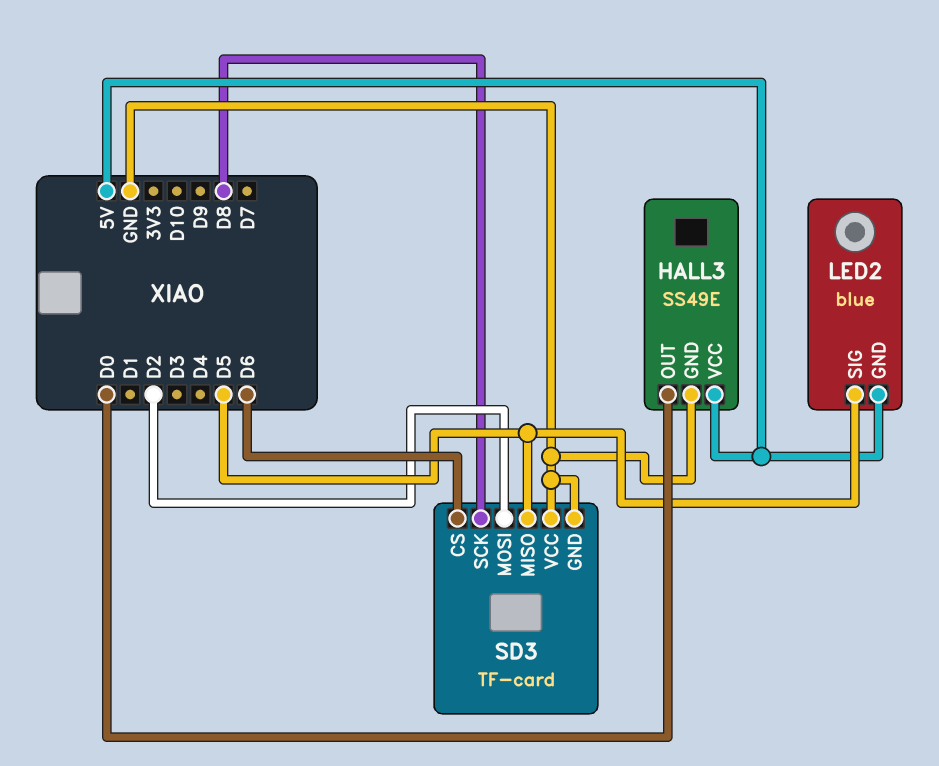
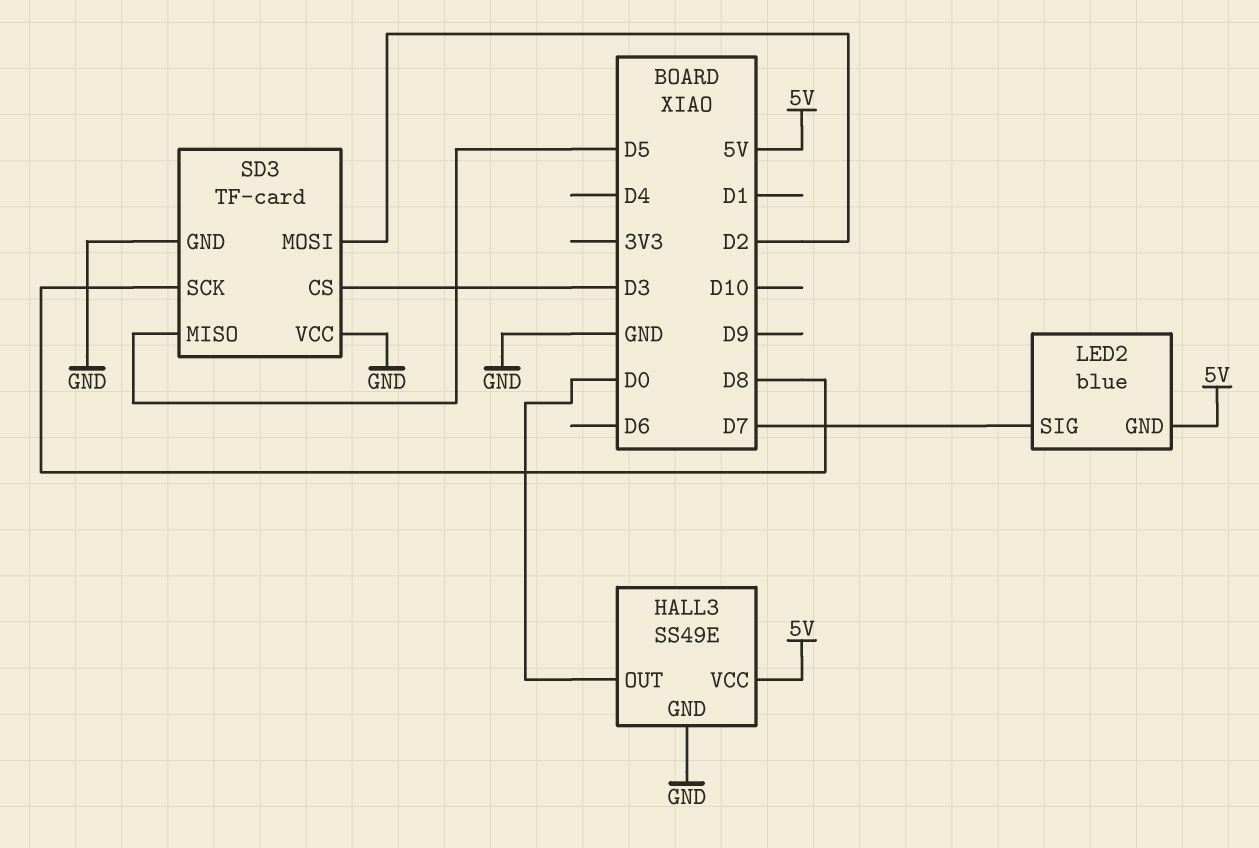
LED2 pin SIG: D5 -> D7
SD3 pin CS: D6 -> D3

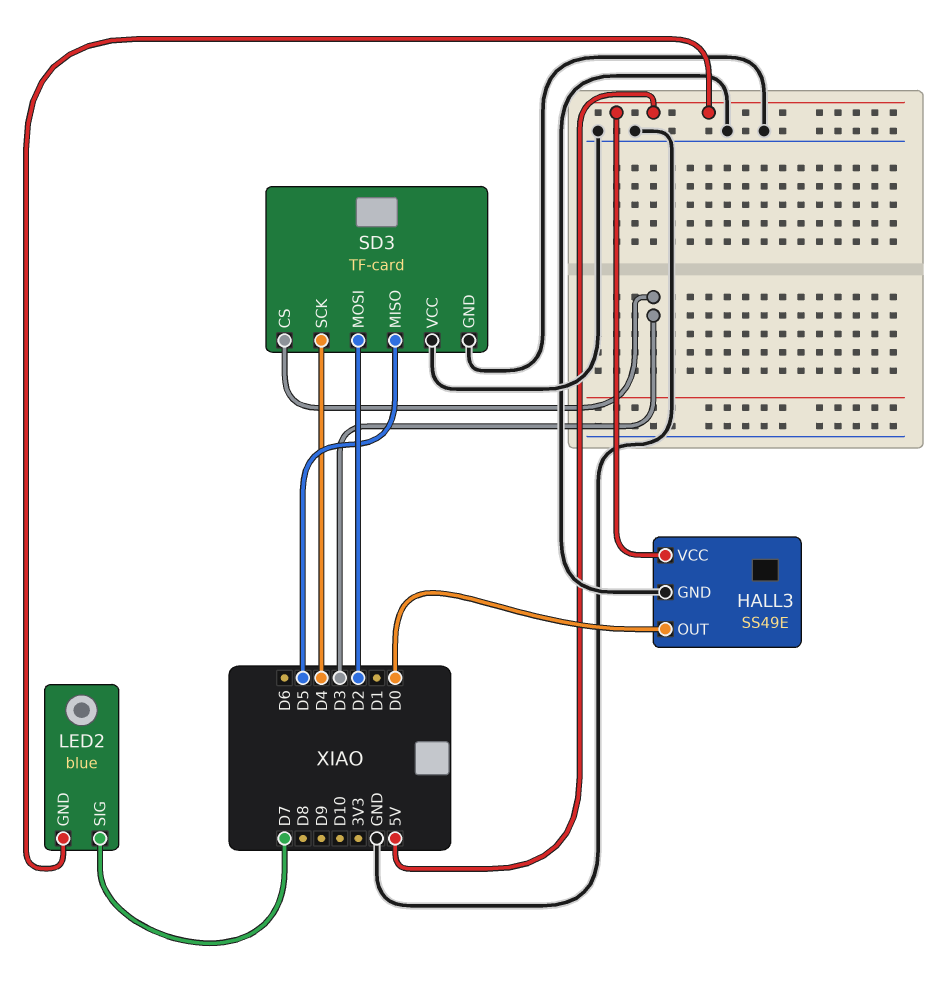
SD3 pin SCK: D8 -> D4

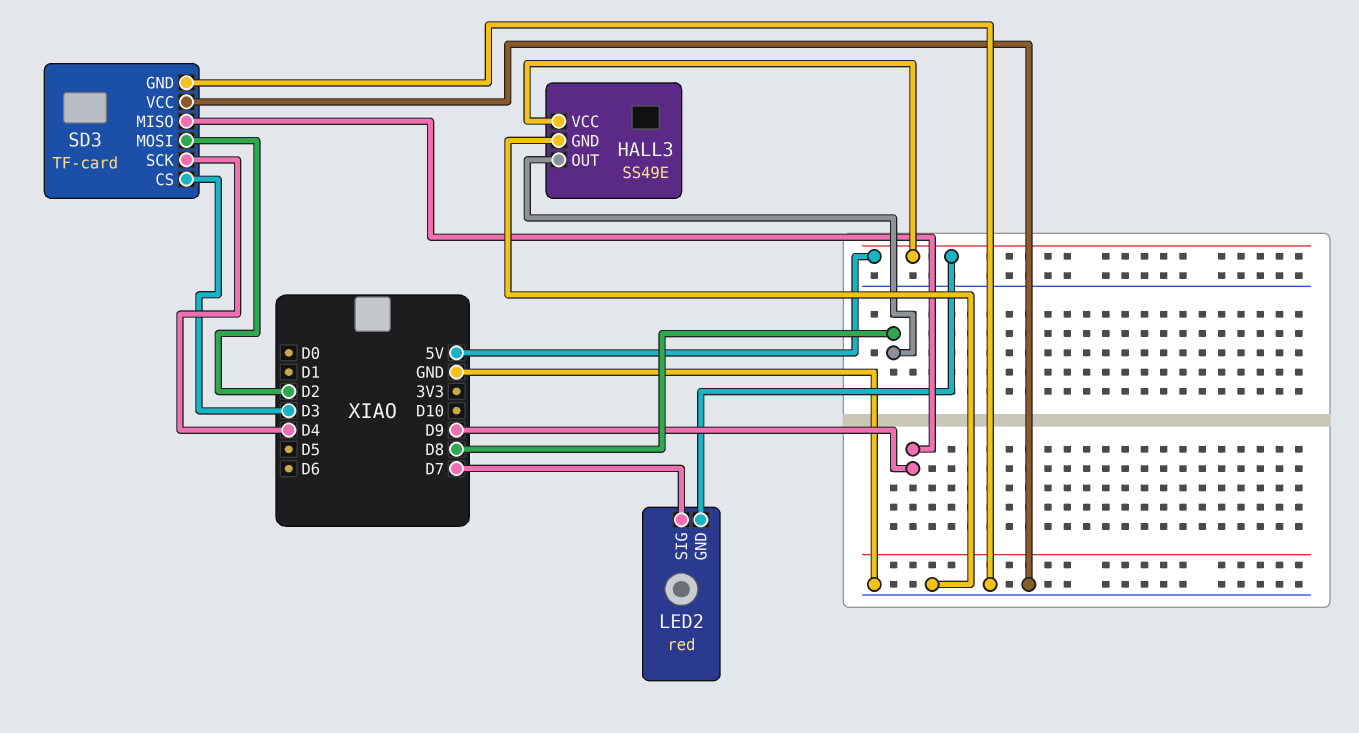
HALL3 pin OUT: D0 -> D8
LED2: blue -> red
SD3 pin MISO: D5 -> D9

